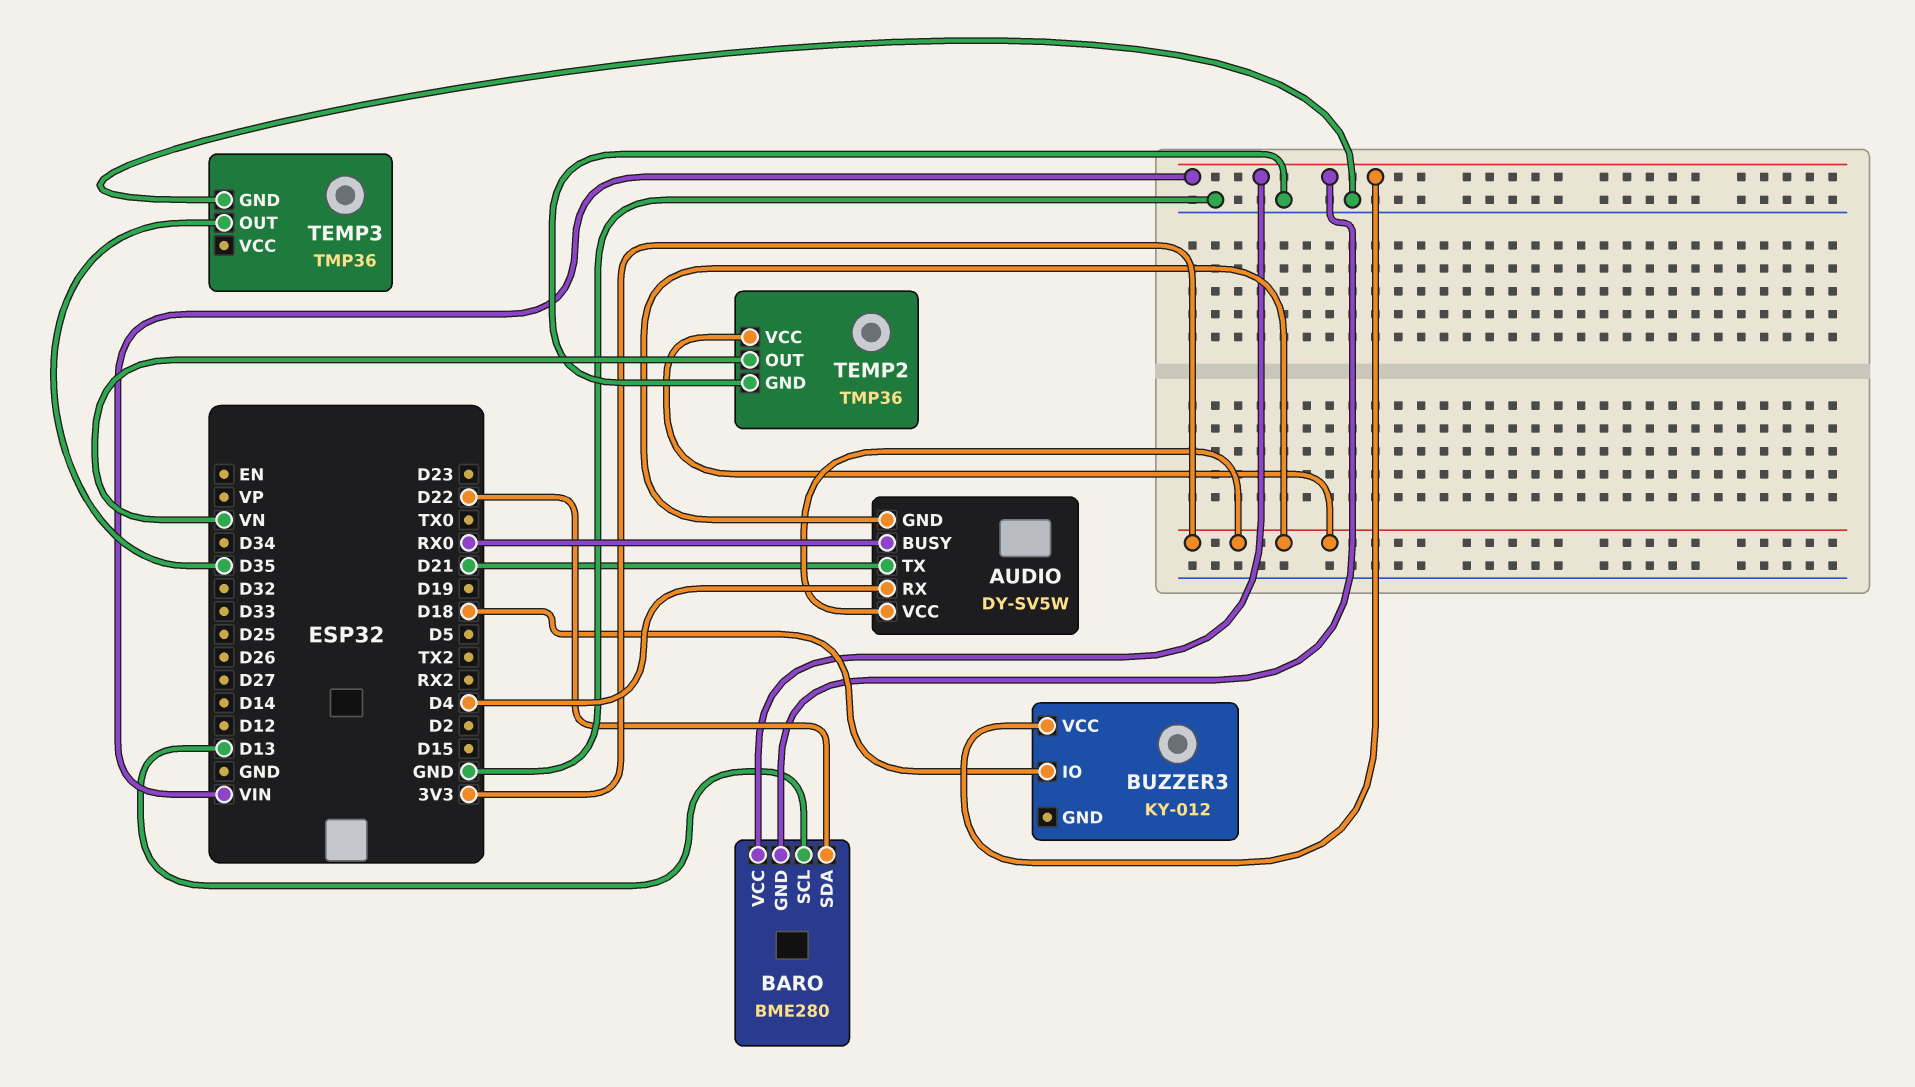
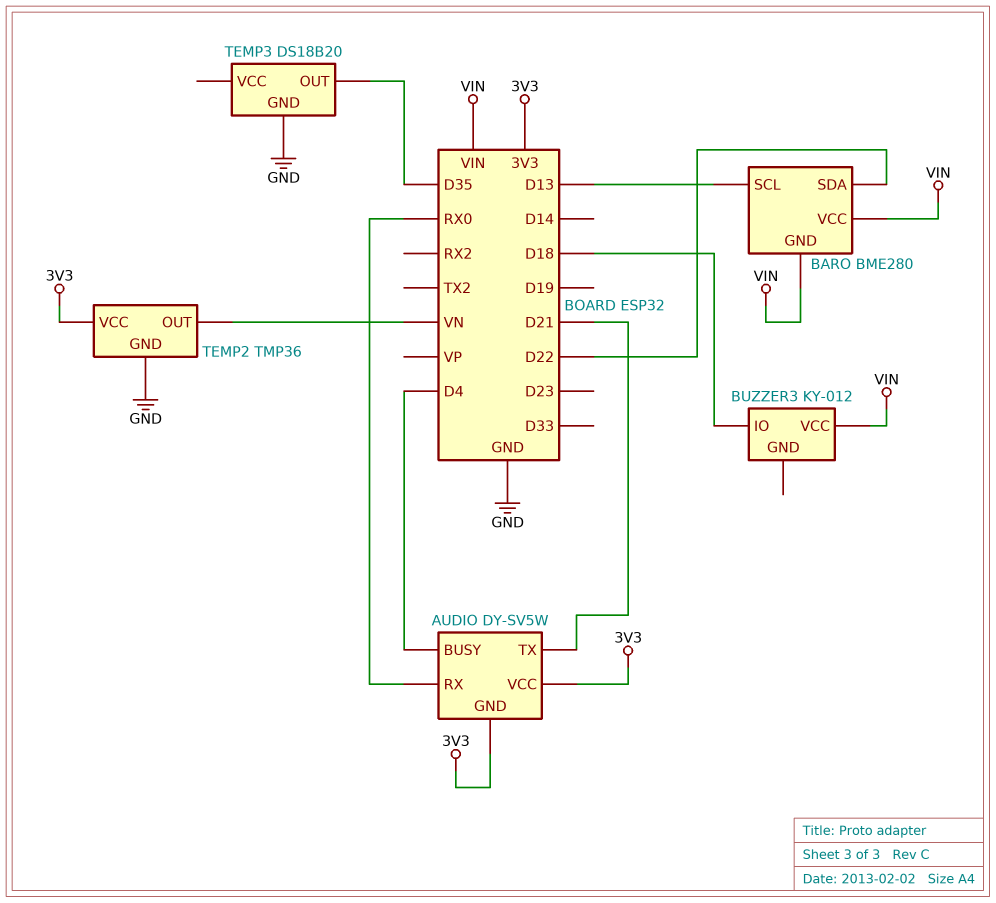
AUDIO pin BUSY: RX0 -> D4
AUDIO pin RX: D4 -> RX0
TEMP3: TMP36 -> DS18B20

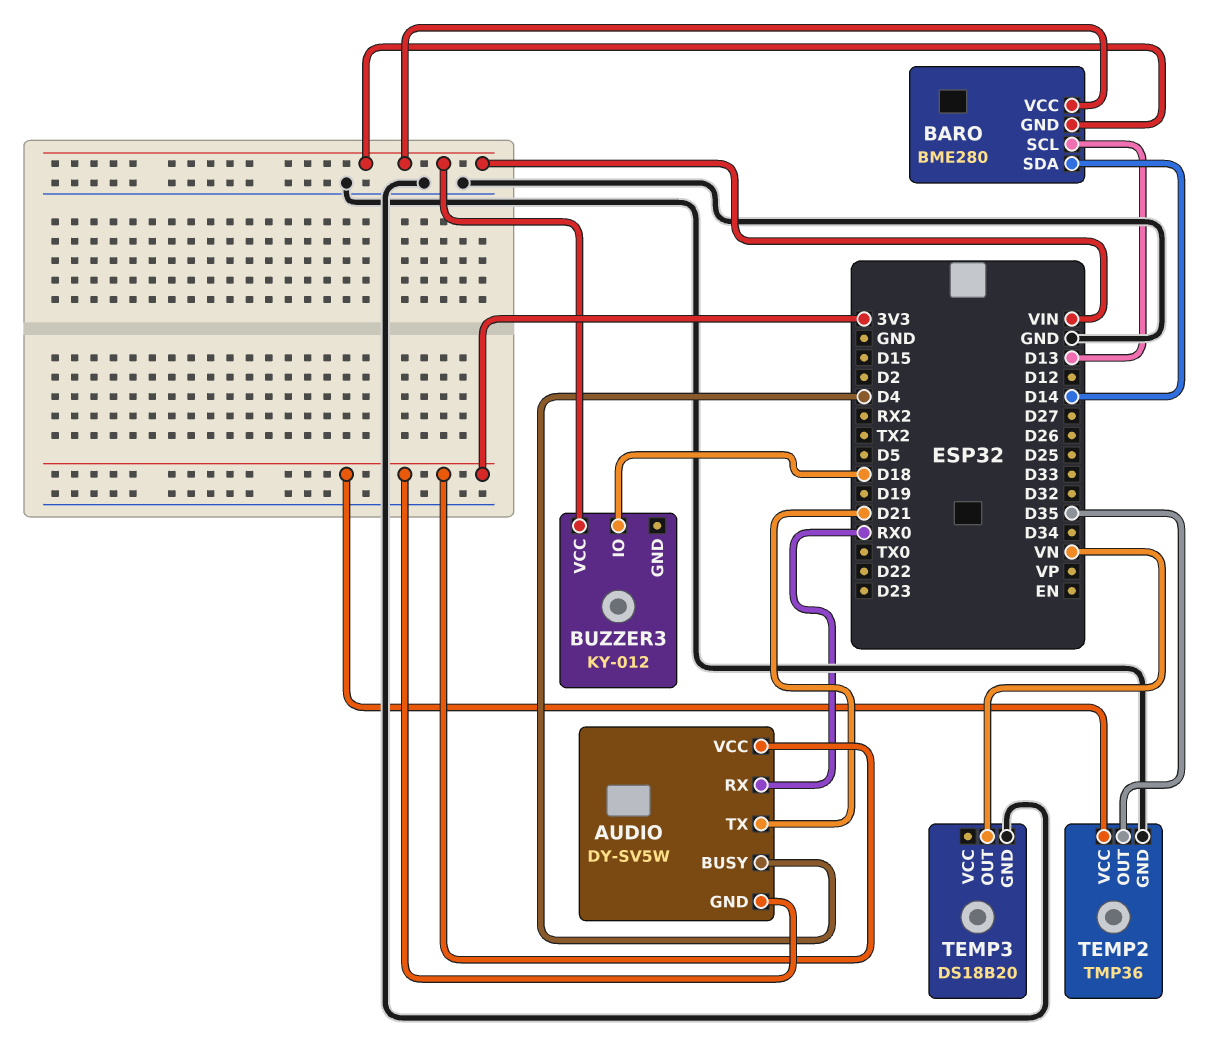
BARO pin SDA: D22 -> D14
TEMP2 pin OUT: VN -> D35
TEMP3 pin OUT: D35 -> VN

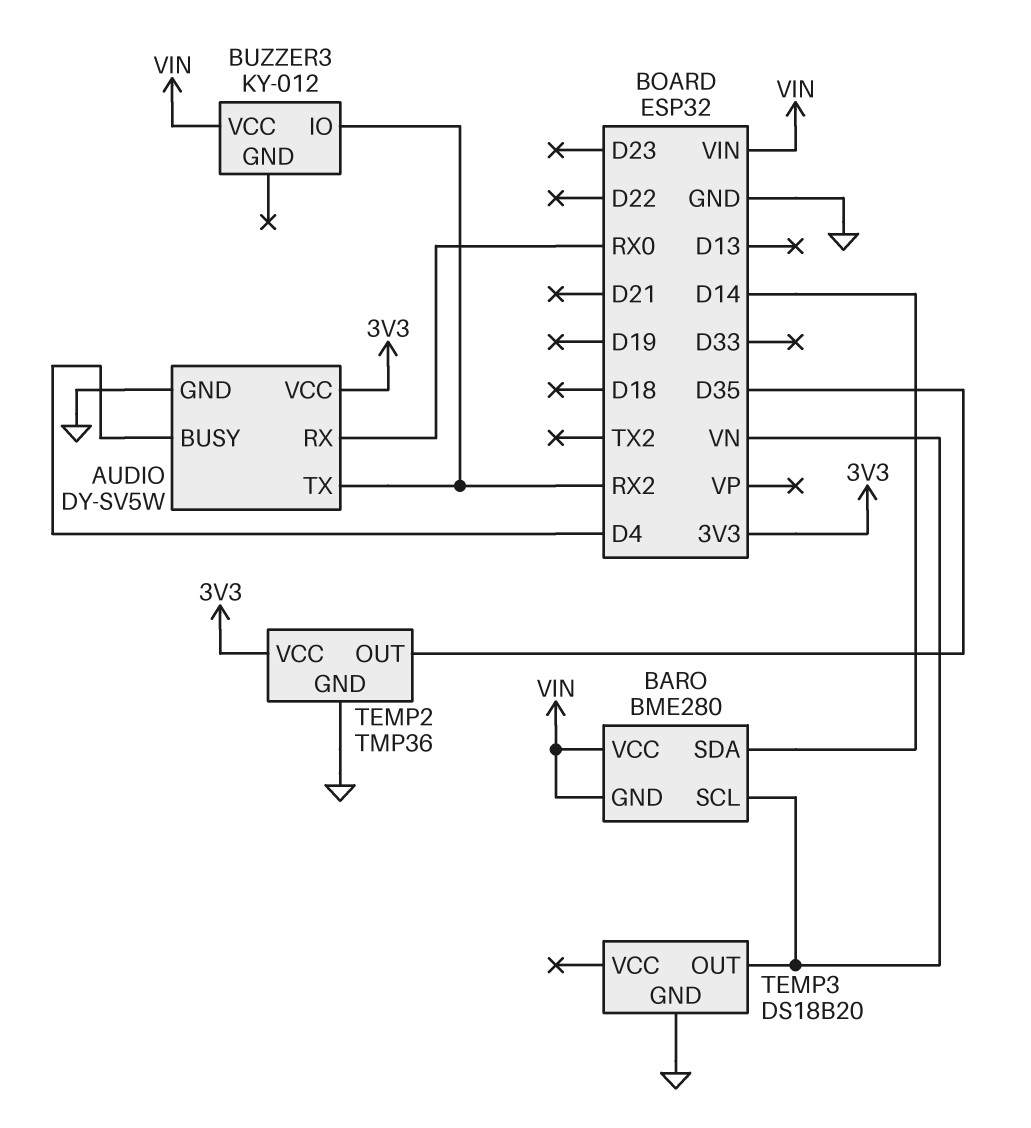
AUDIO pin GND: 3V3 -> GND
AUDIO pin TX: D21 -> RX2
BARO pin SCL: D13 -> VN
BUZZER3 pin IO: D18 -> RX2

